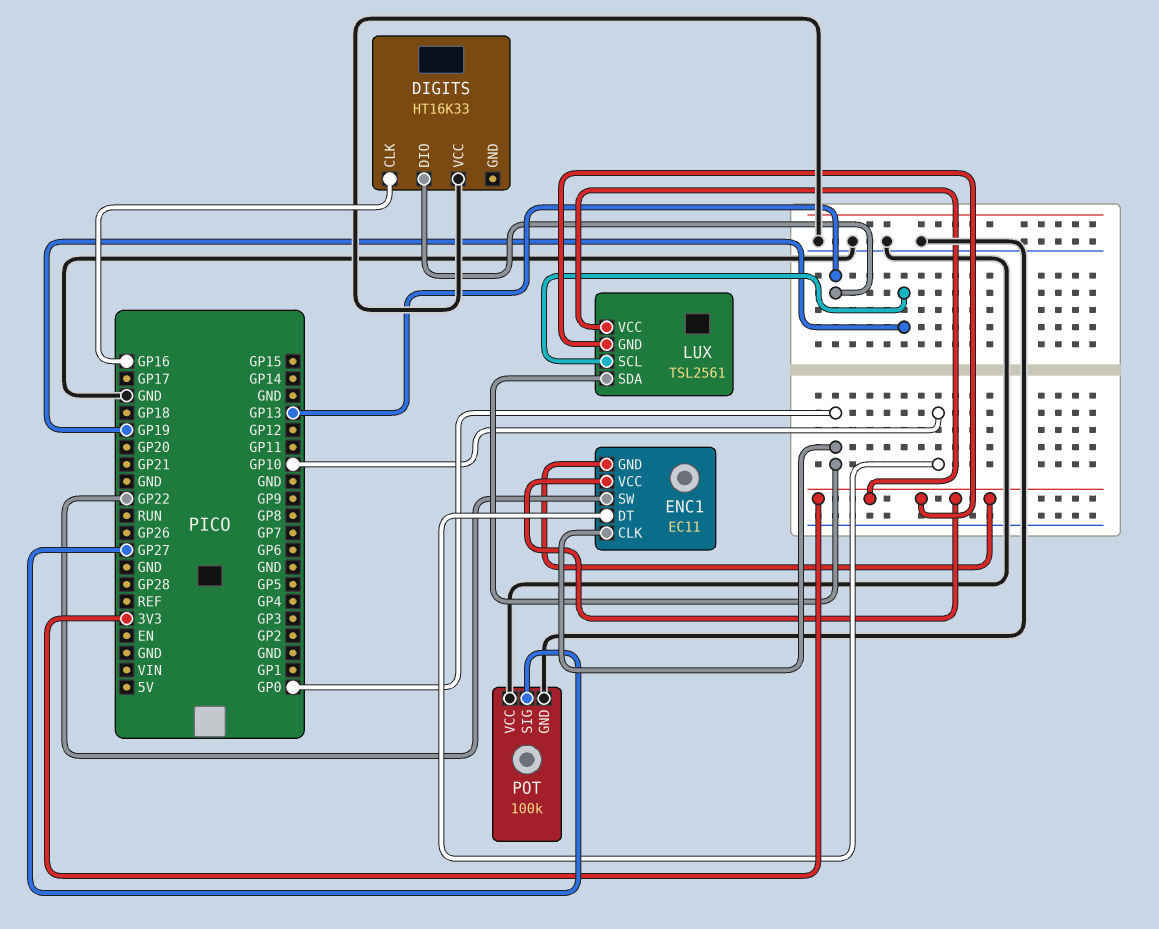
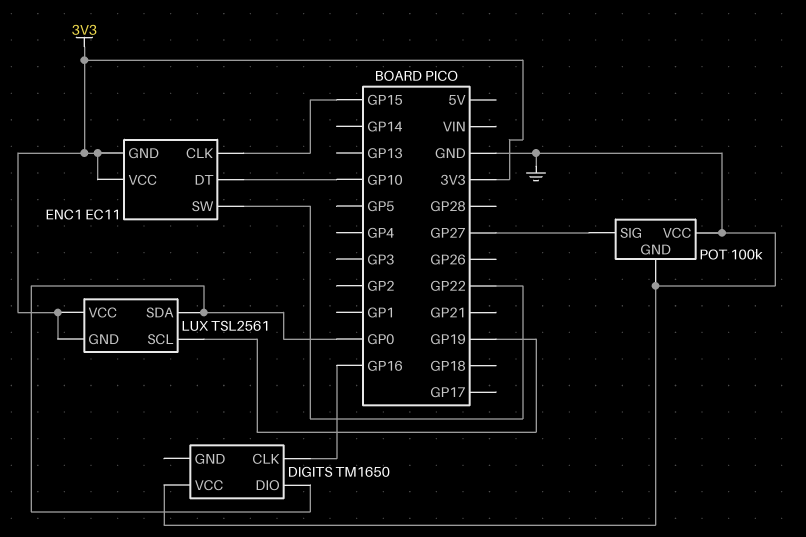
DIGITS: HT16K33 -> TM1650
DIGITS pin DIO: GP13 -> GP0
ENC1 pin CLK: GP0 -> GP15

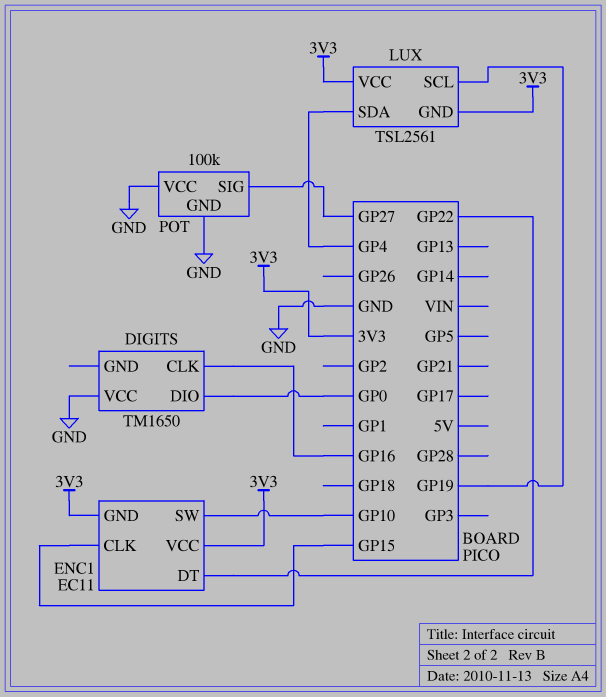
ENC1 pin DT: GP10 -> GP22
ENC1 pin SW: GP22 -> GP10
LUX pin SDA: GP0 -> GP4

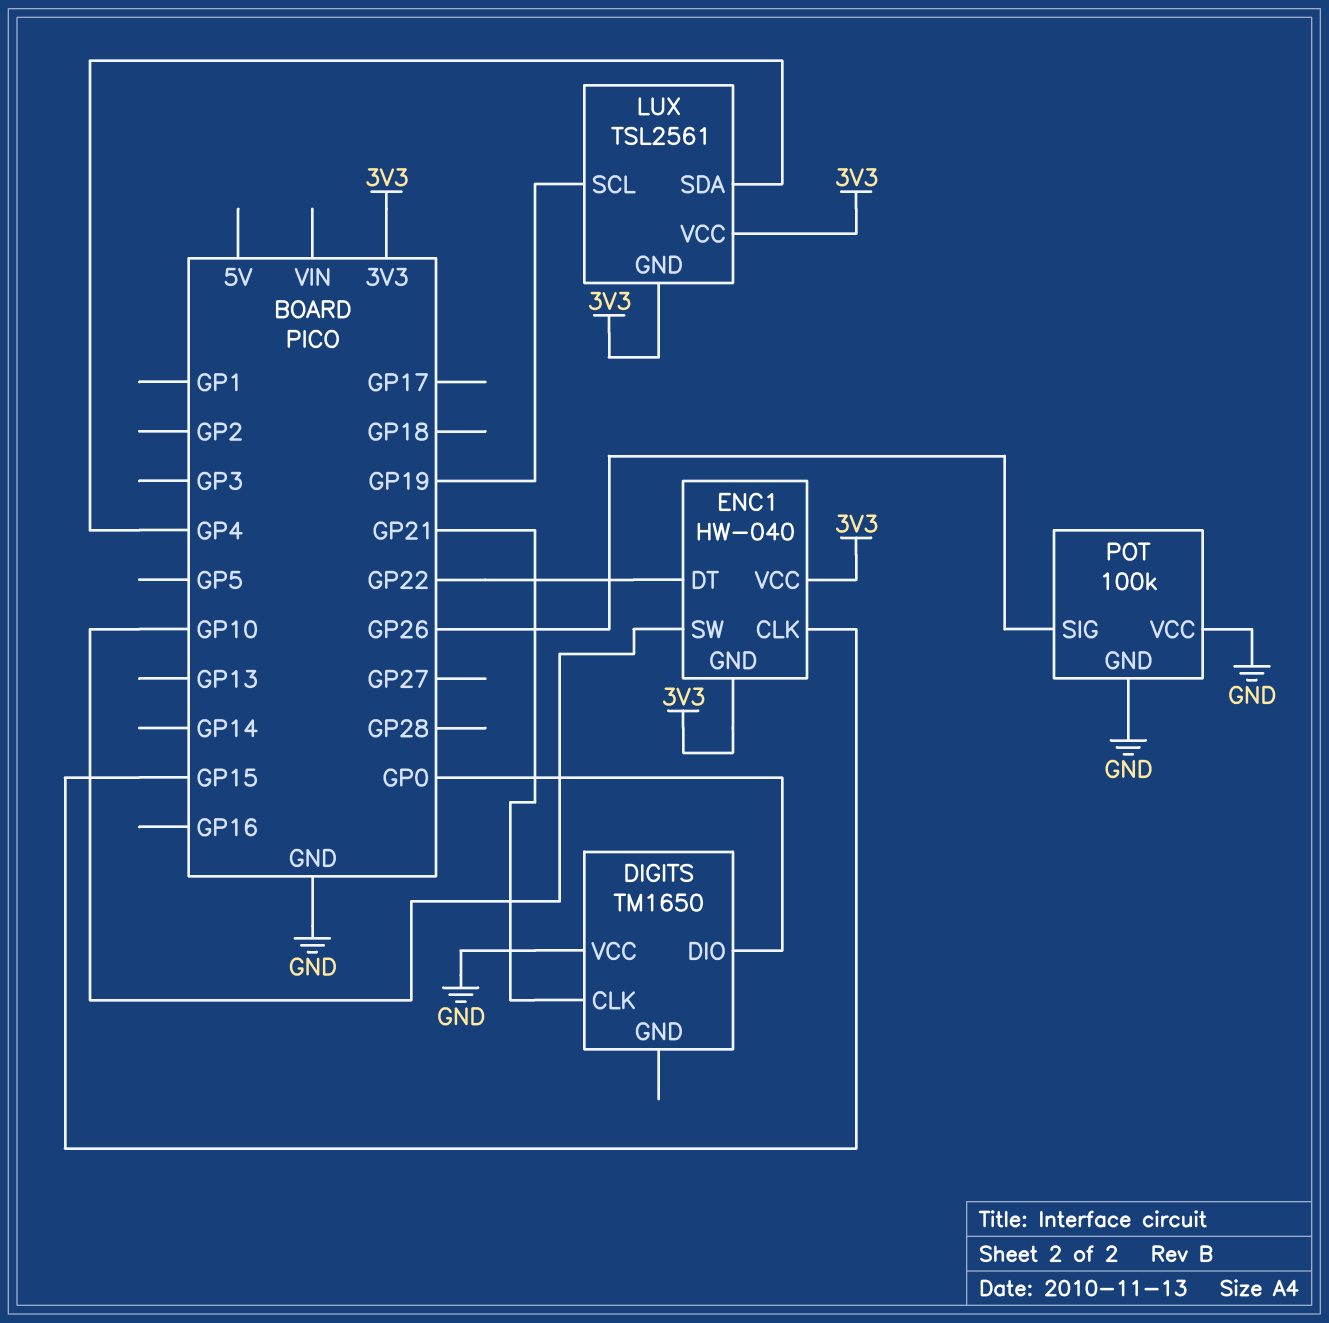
DIGITS pin CLK: GP16 -> GP21
ENC1: EC11 -> HW-040
POT pin SIG: GP27 -> GP26

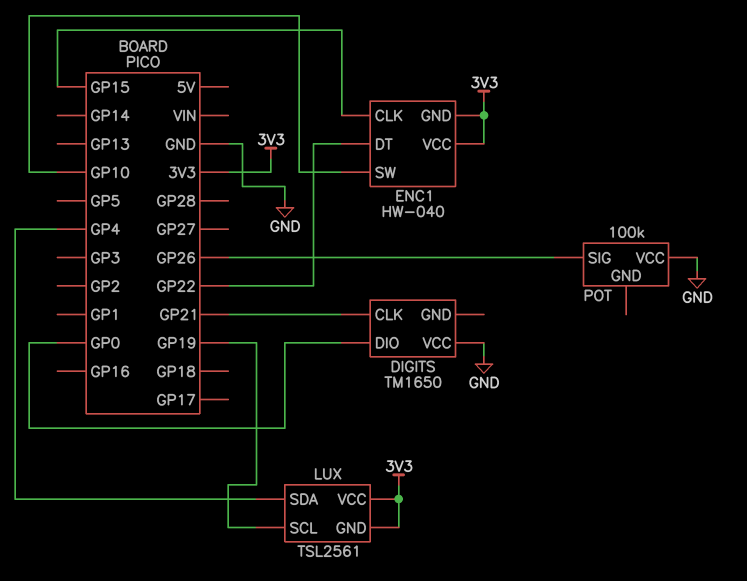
POT pin GND: GND -> none

